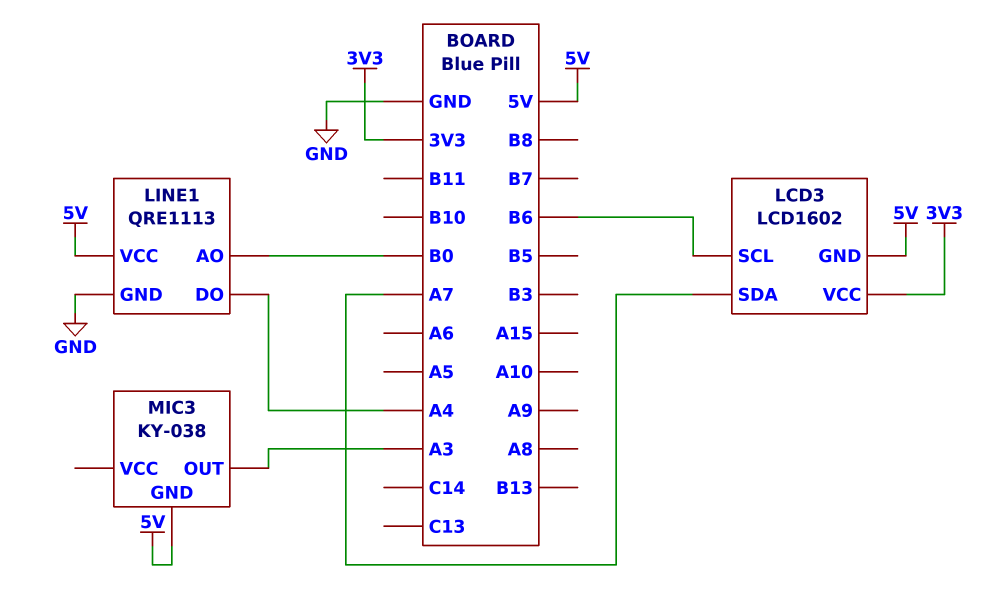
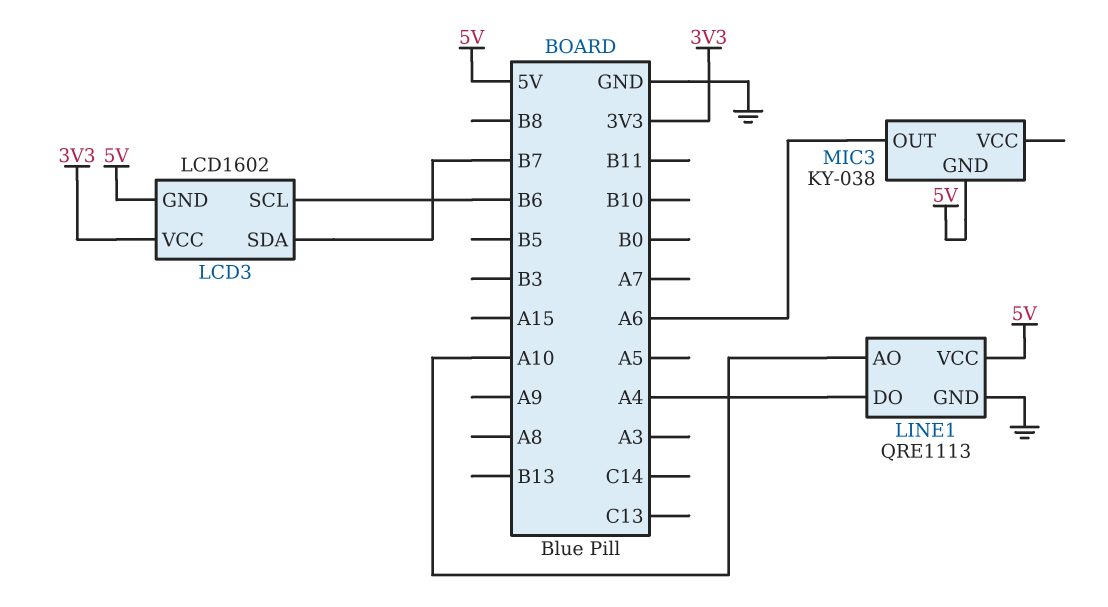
LCD3 pin SDA: A7 -> B7
LINE1 pin AO: B0 -> A10
MIC3 pin OUT: A3 -> A6

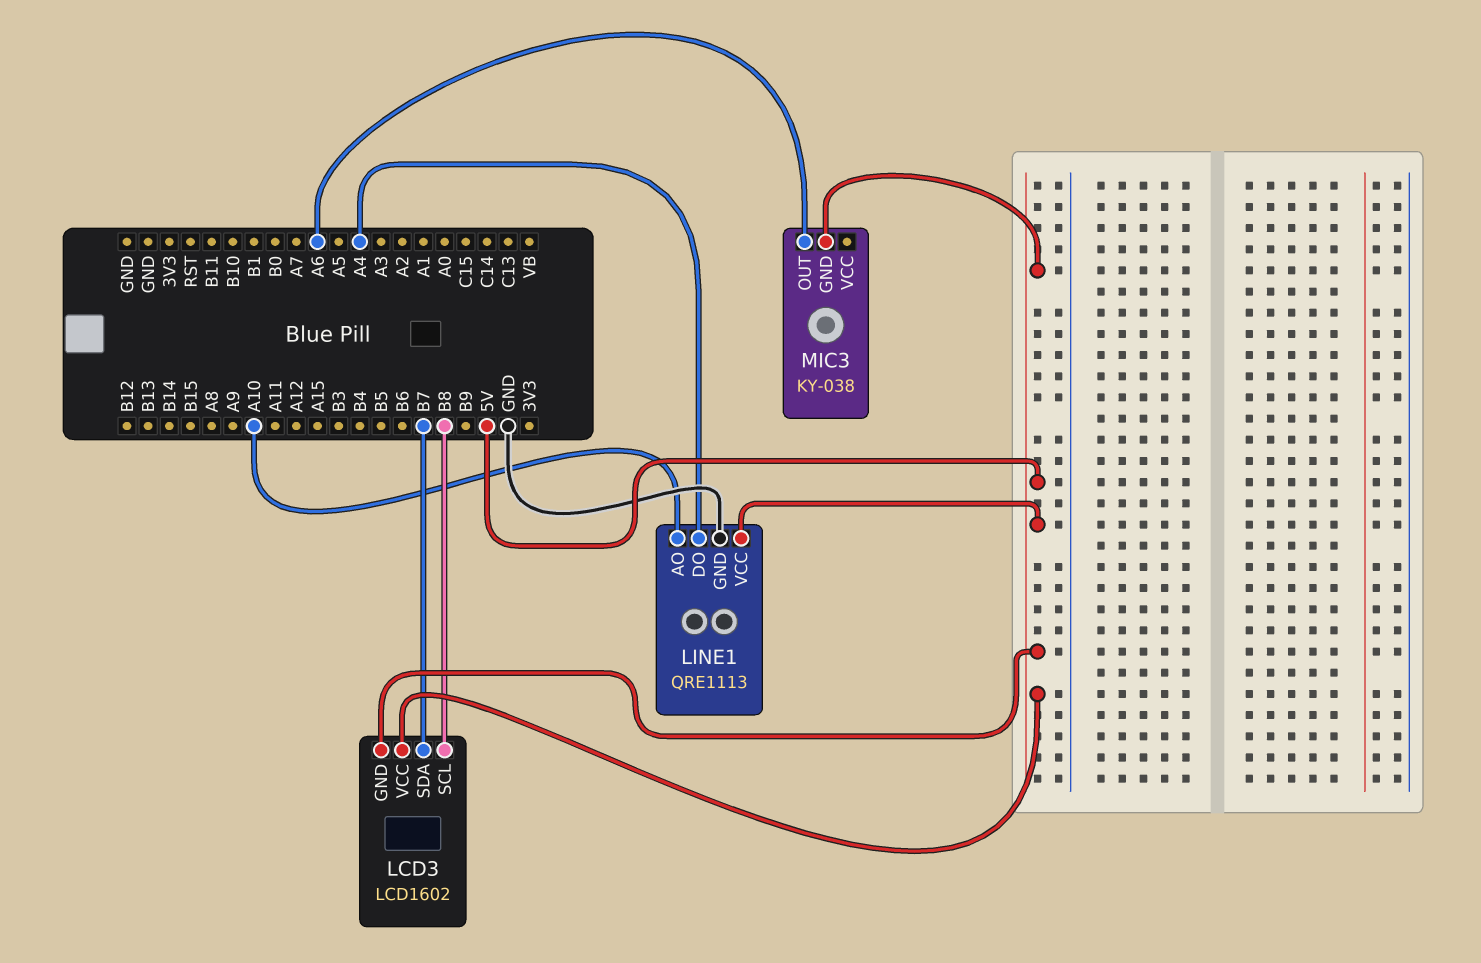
LCD3 pin SCL: B6 -> B8
LCD3 pin VCC: 3V3 -> 5V

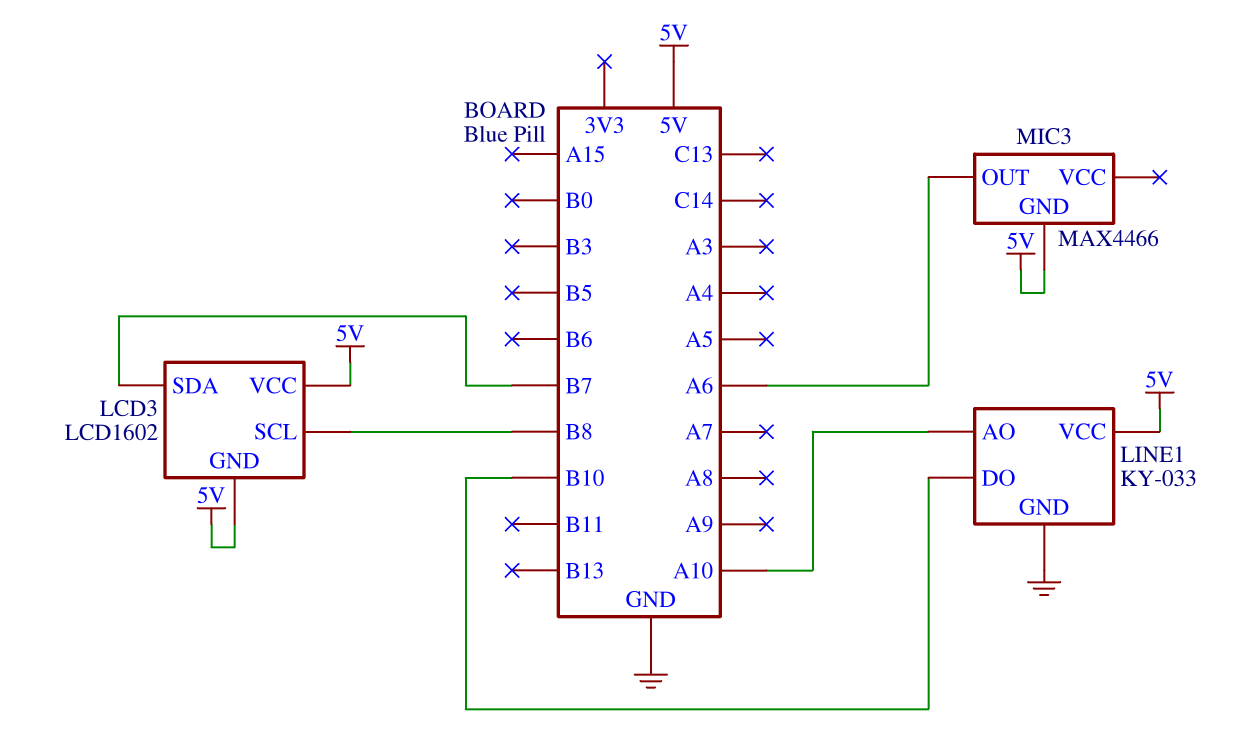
LINE1: QRE1113 -> KY-033
LINE1 pin DO: A4 -> B10
MIC3: KY-038 -> MAX4466

